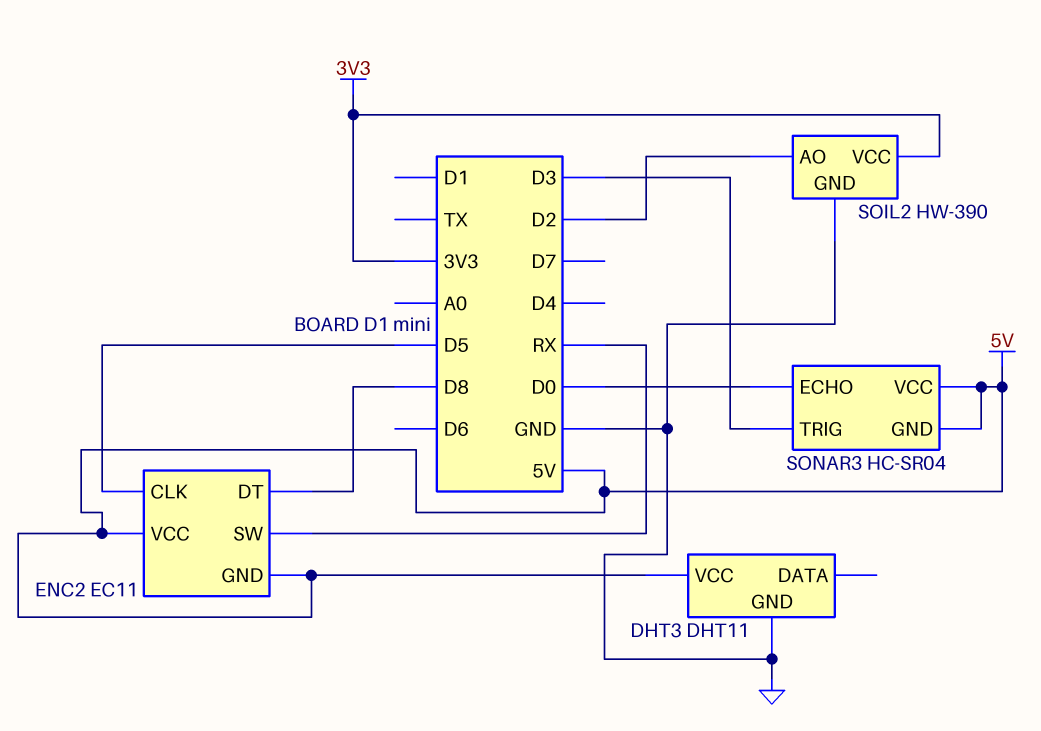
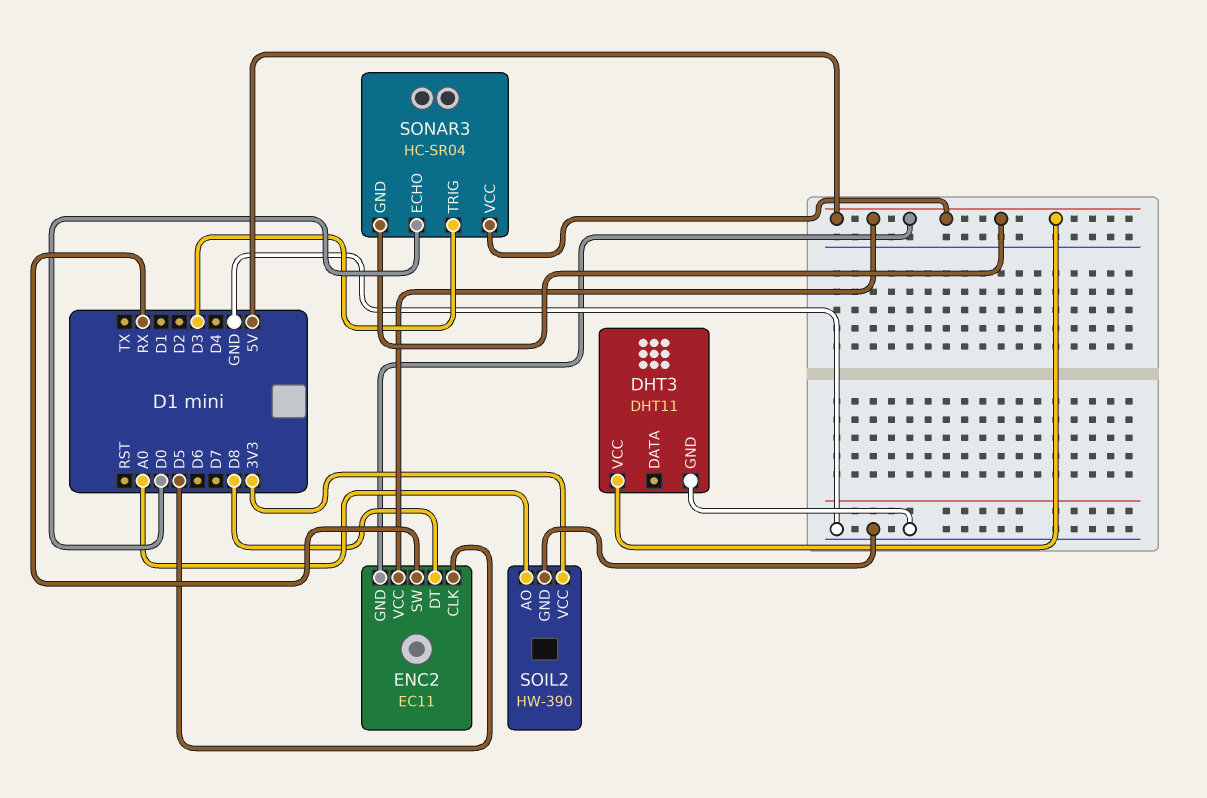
SOIL2 pin AO: D2 -> A0

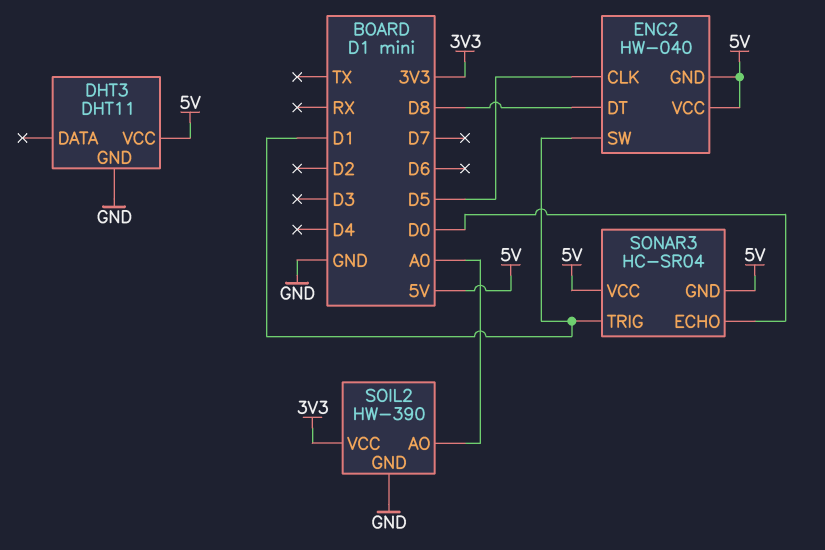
ENC2: EC11 -> HW-040
ENC2 pin SW: RX -> D1
SONAR3 pin TRIG: D3 -> D1

